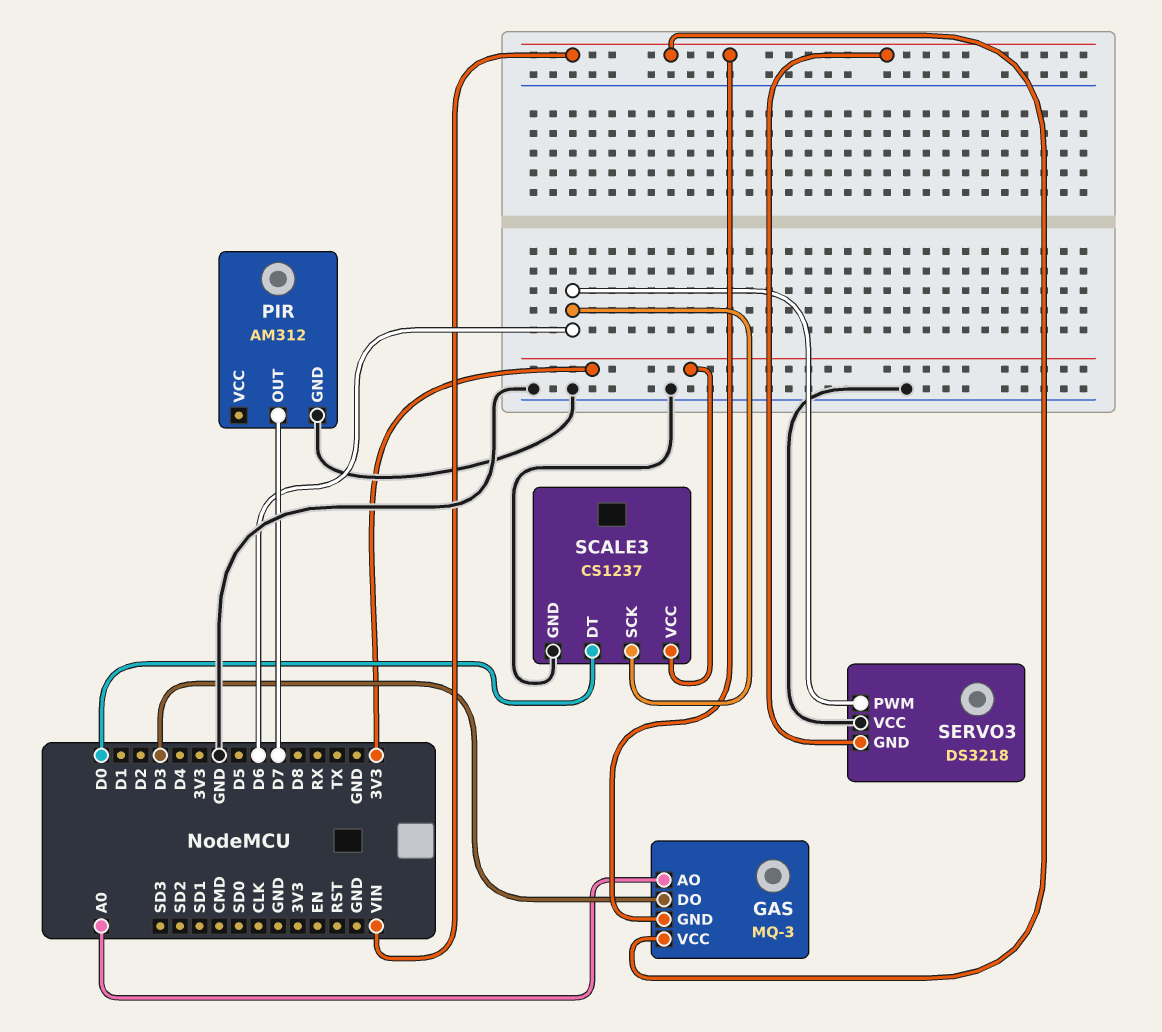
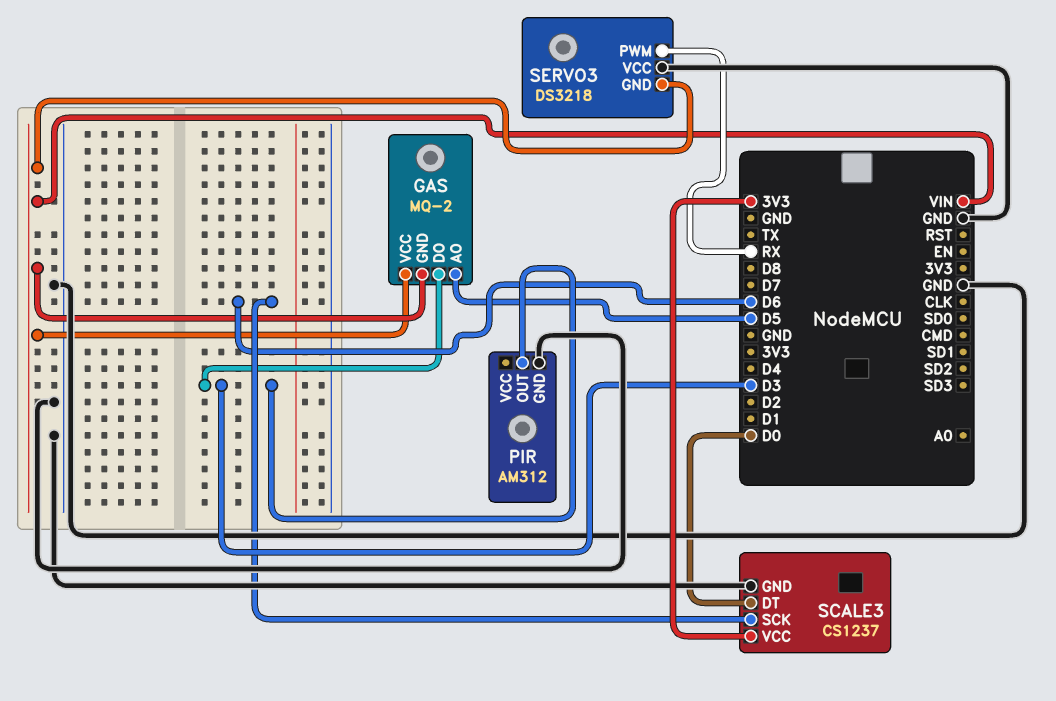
GAS: MQ-3 -> MQ-2
GAS pin AO: A0 -> D5
PIR pin OUT: D7 -> D3
SERVO3 pin PWM: D6 -> RX

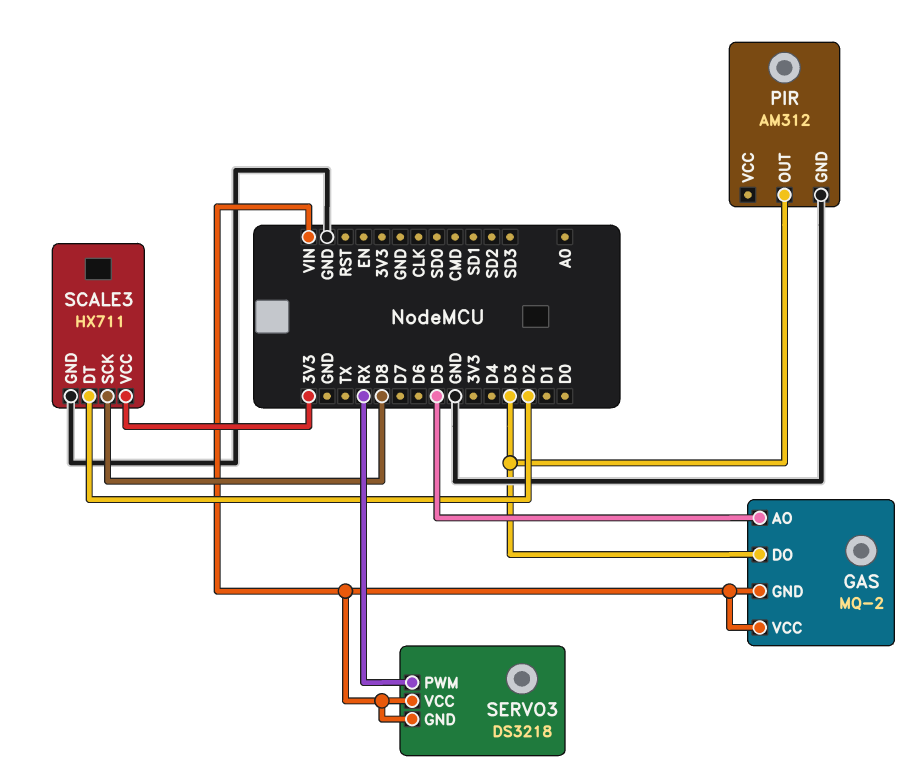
SCALE3: CS1237 -> HX711
SCALE3 pin DT: D0 -> D2
SCALE3 pin SCK: D6 -> D8
SERVO3 pin VCC: GND -> VIN

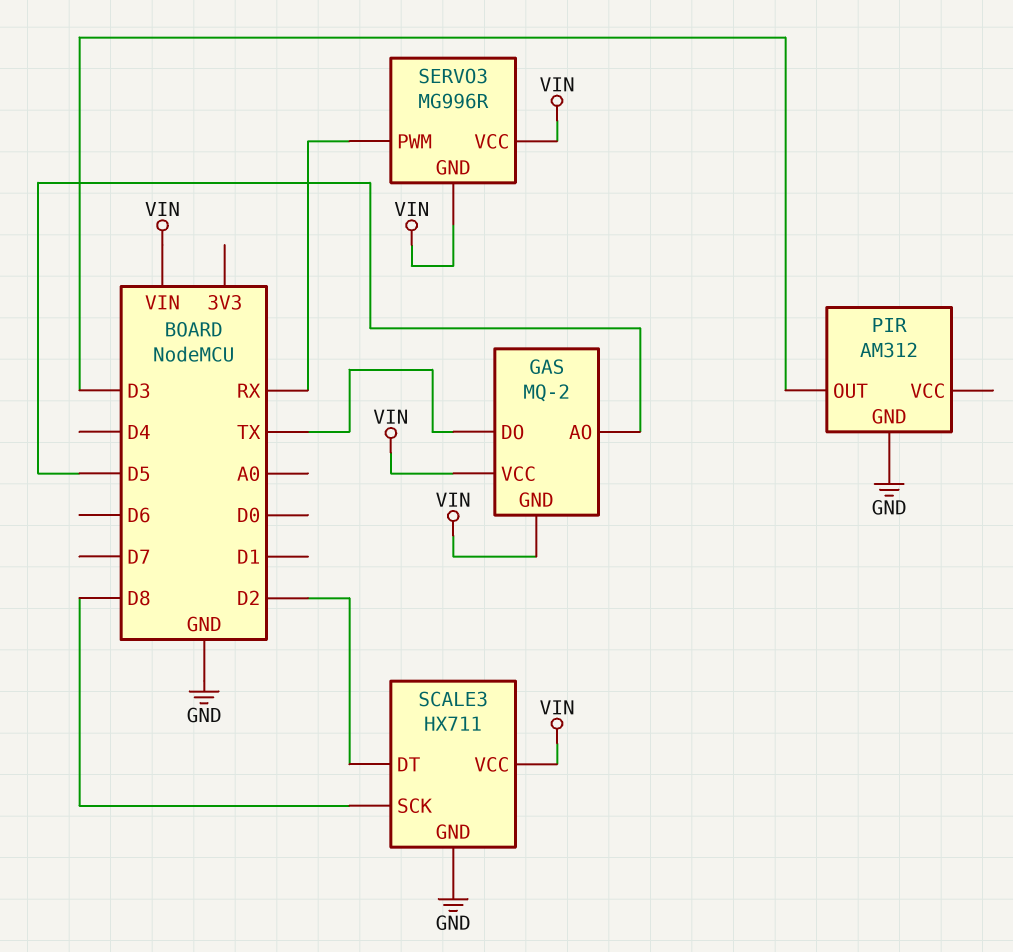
GAS pin DO: D3 -> TX
SCALE3 pin VCC: 3V3 -> VIN
SERVO3: DS3218 -> MG996R

